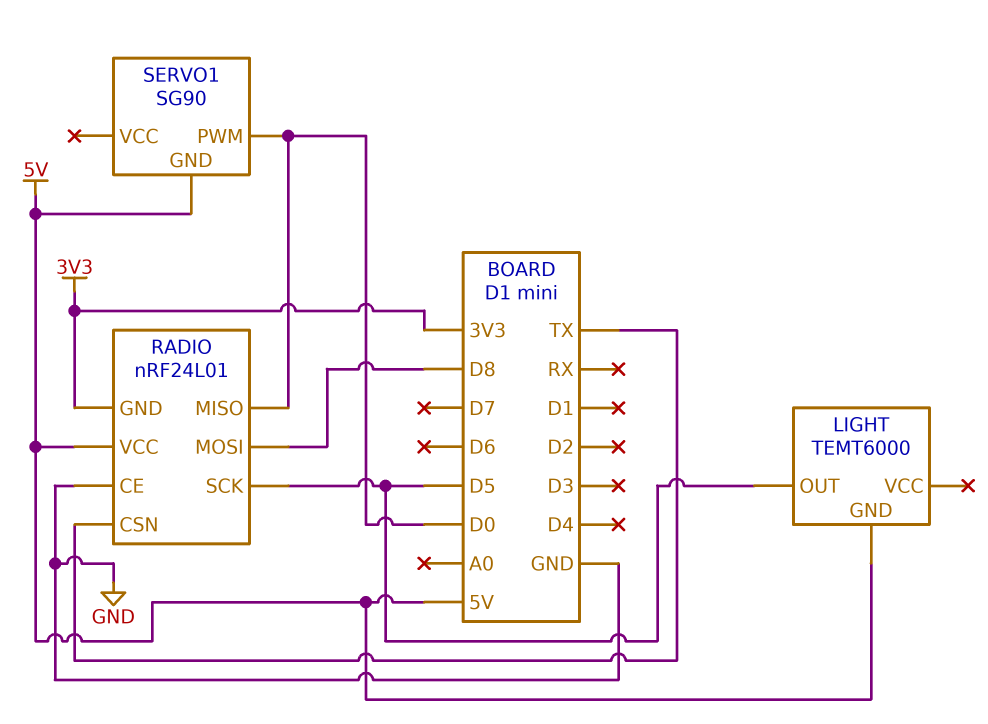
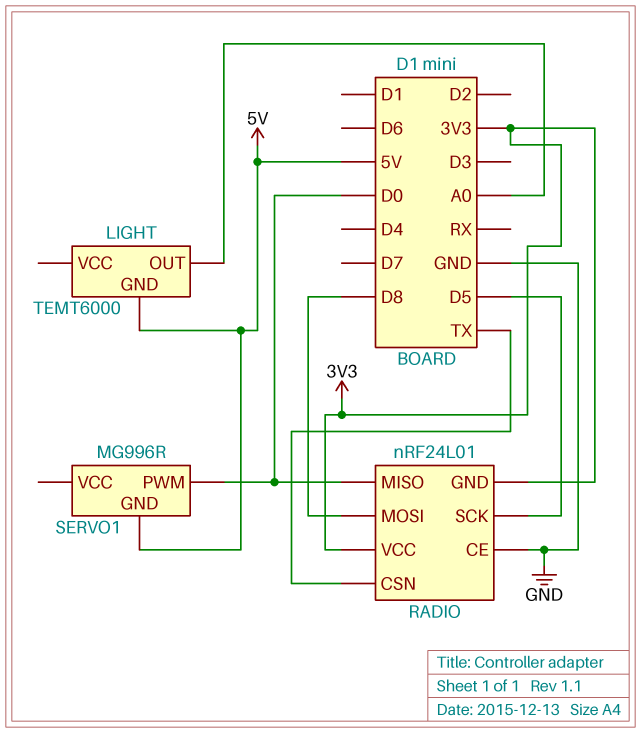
LIGHT pin OUT: D5 -> A0
RADIO pin VCC: 5V -> 3V3
SERVO1: SG90 -> MG996R

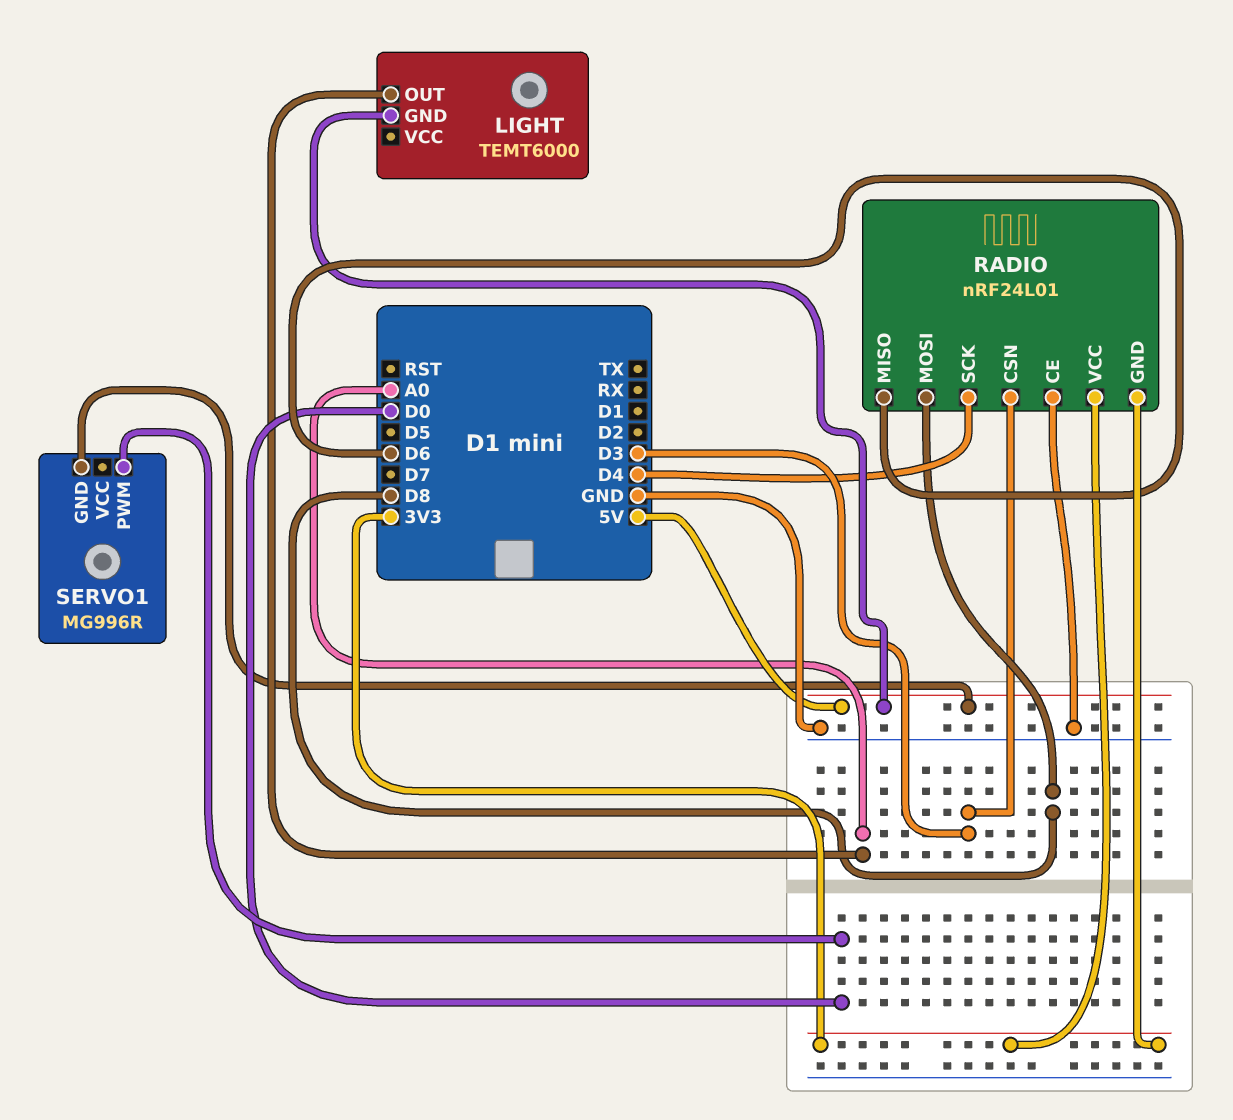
RADIO pin CSN: TX -> D3
RADIO pin MISO: D0 -> D6
RADIO pin SCK: D5 -> D4

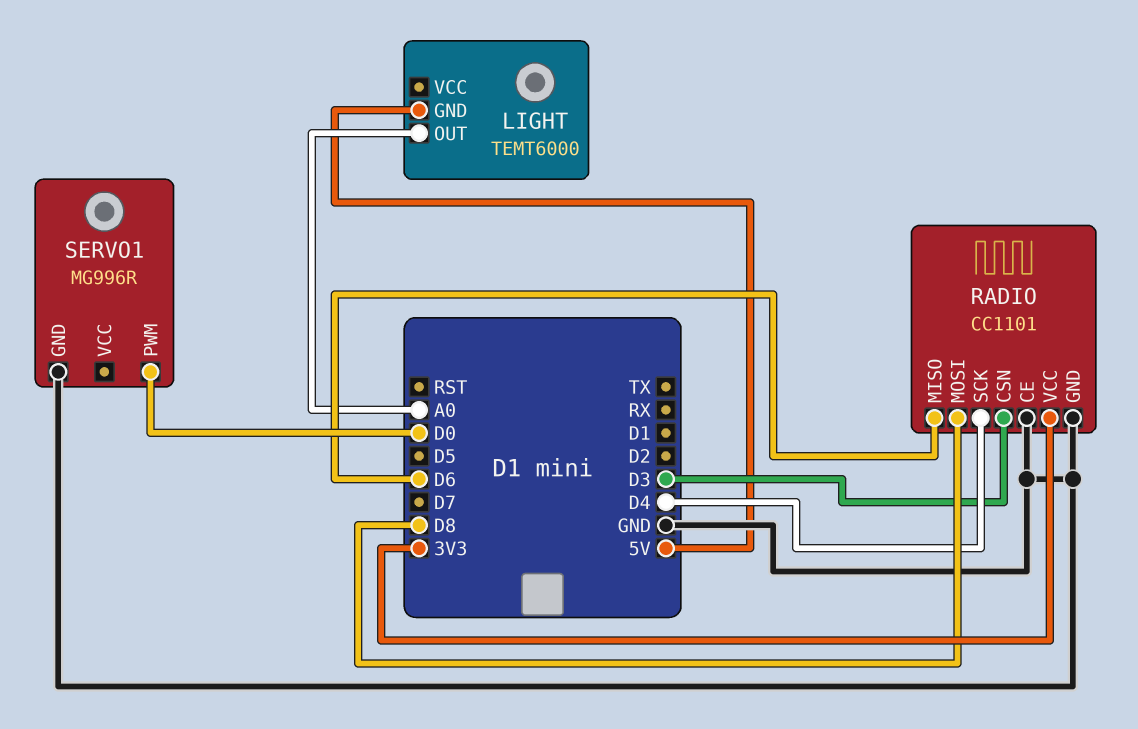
RADIO: nRF24L01 -> CC1101
RADIO pin GND: 3V3 -> GND
SERVO1 pin GND: 5V -> GND

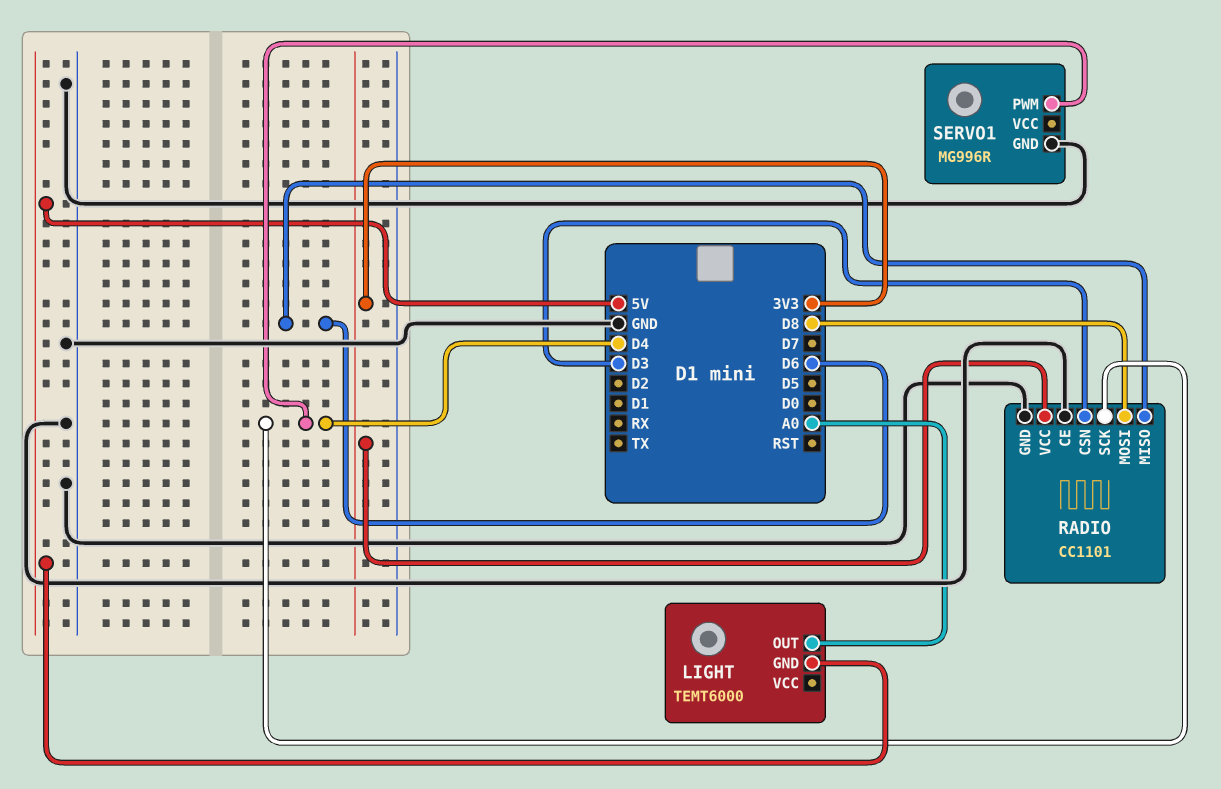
SERVO1 pin PWM: D0 -> D4

